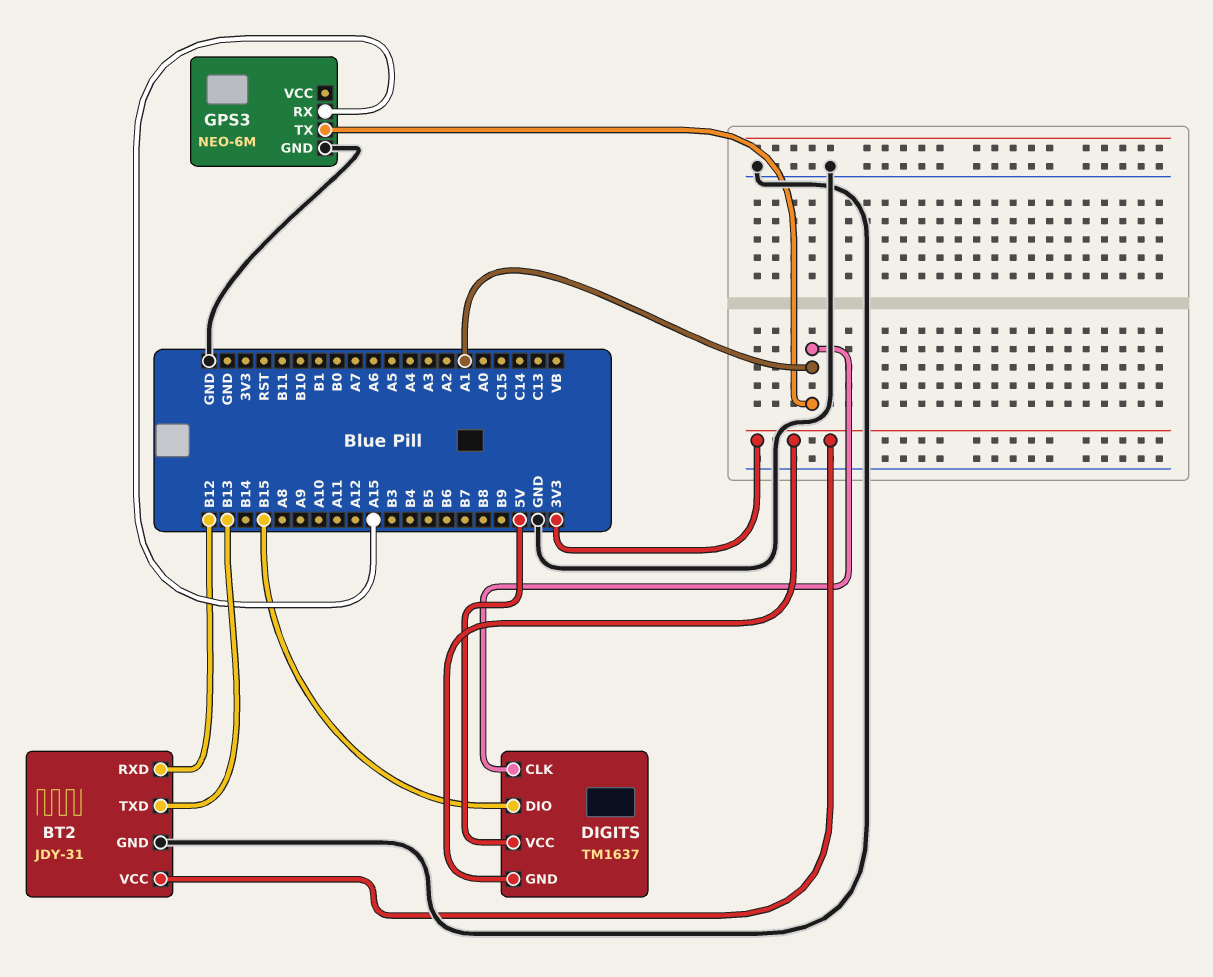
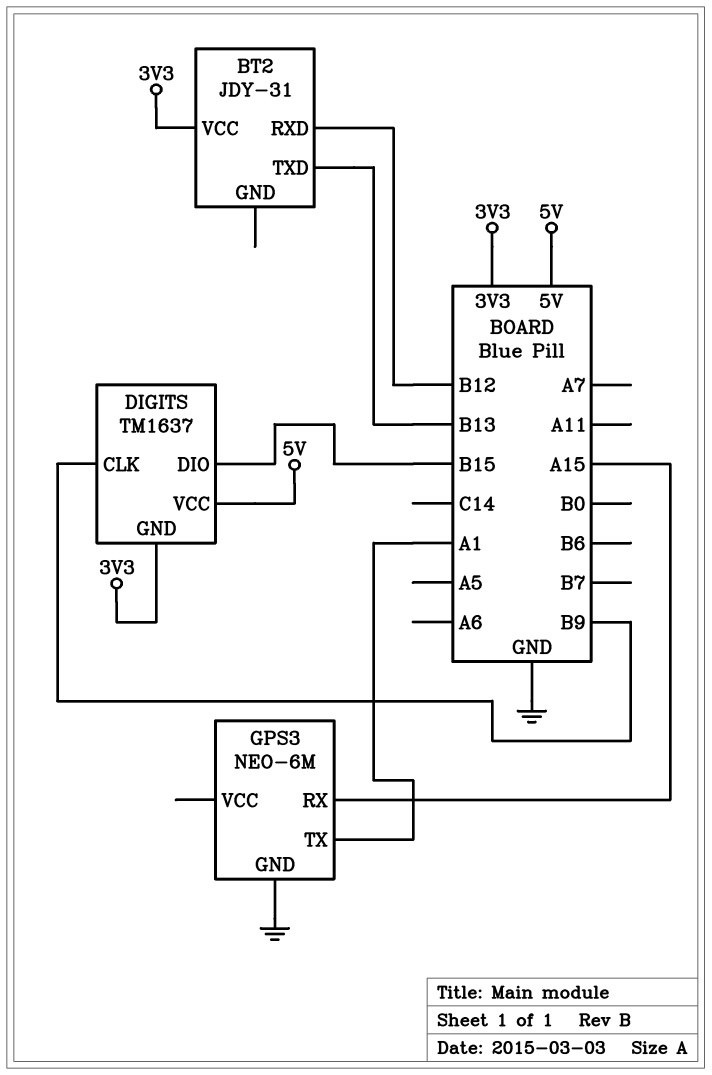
BT2 pin GND: GND -> none
DIGITS pin CLK: A1 -> B9

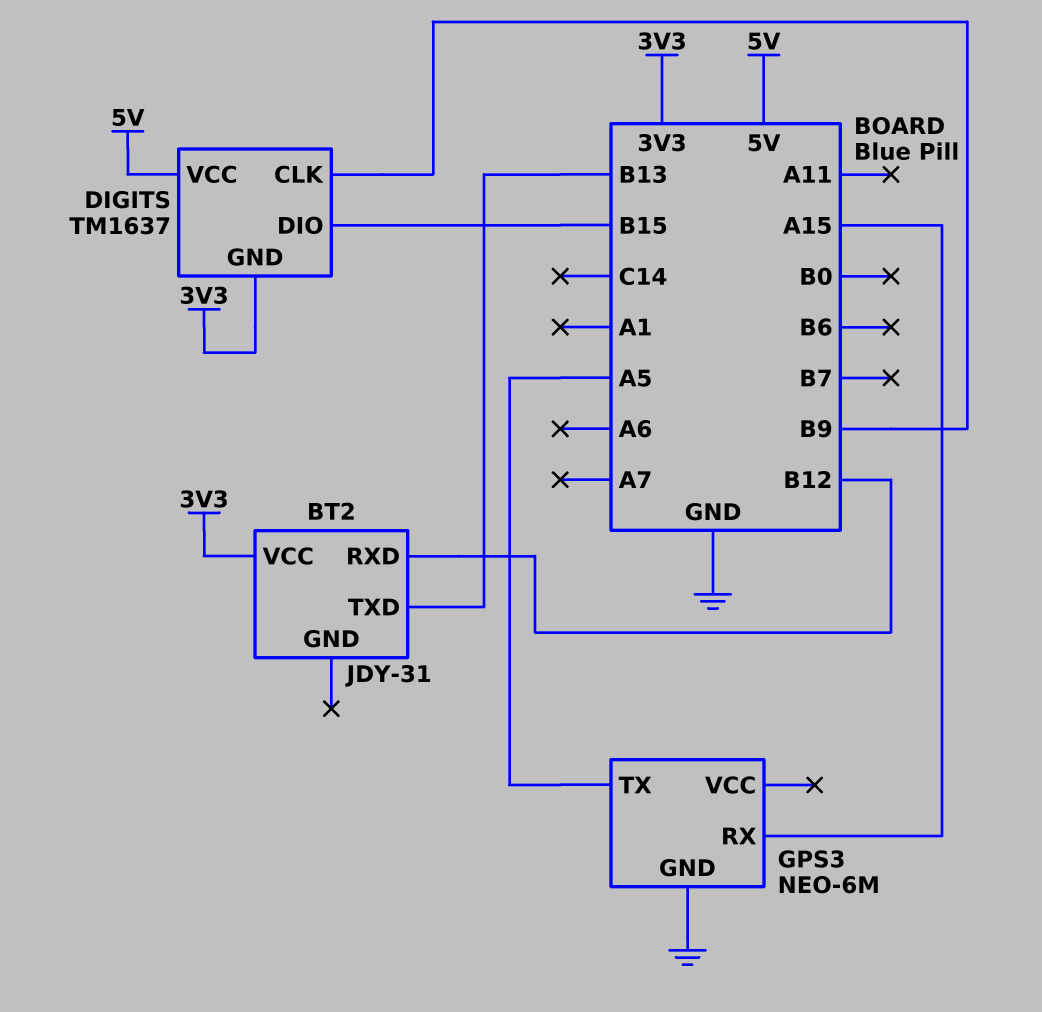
GPS3 pin TX: A1 -> A5

